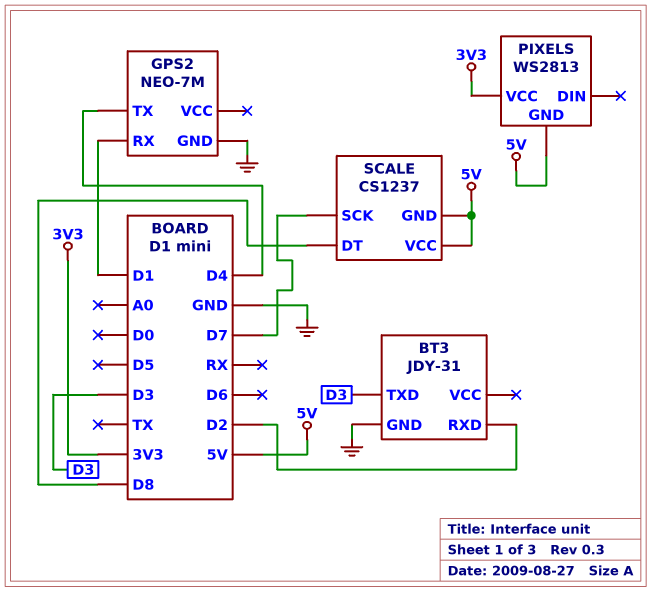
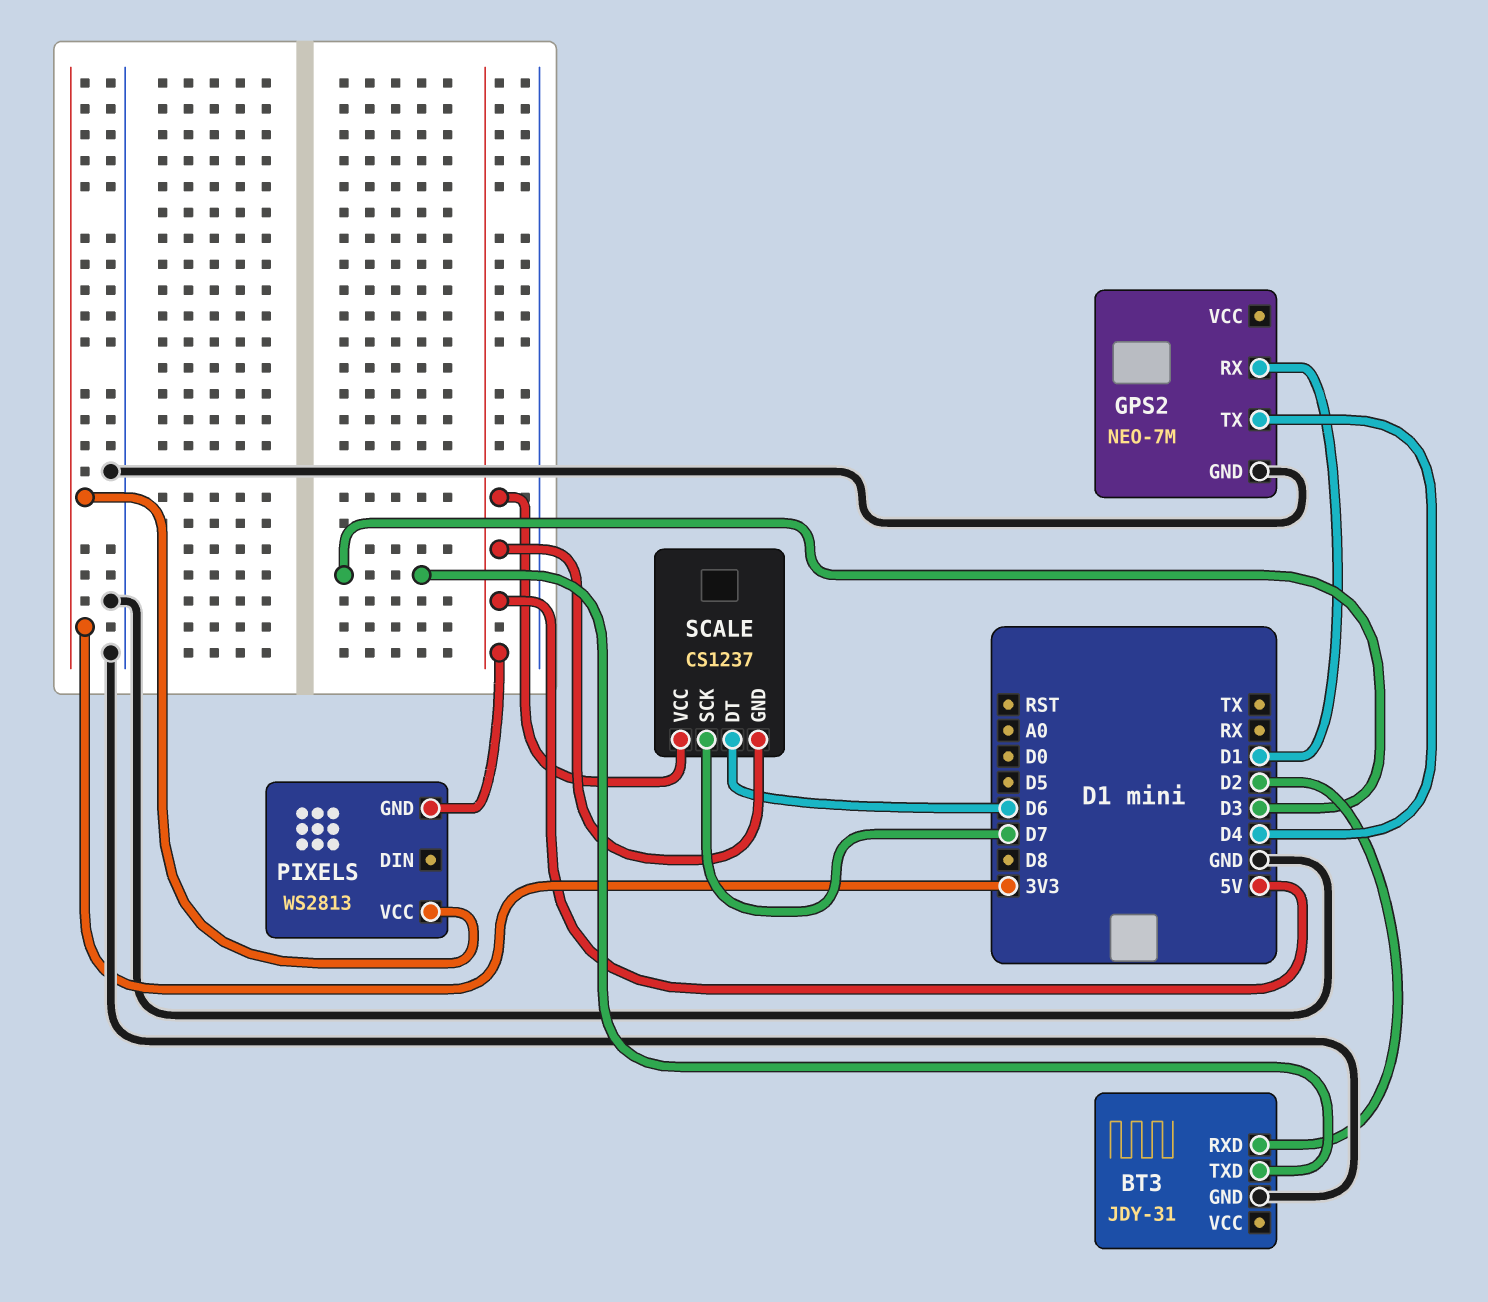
SCALE pin DT: D8 -> D6

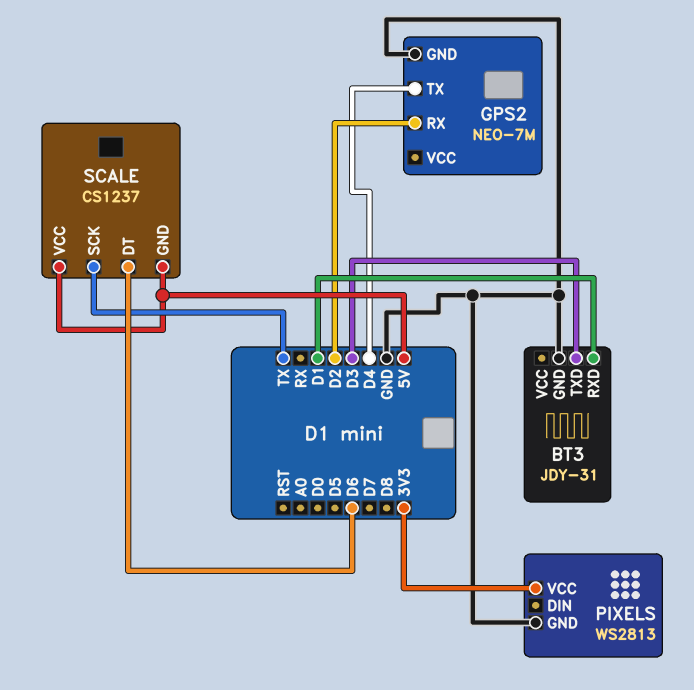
BT3 pin RXD: D2 -> D1
GPS2 pin RX: D1 -> D2
PIXELS pin GND: 5V -> GND
SCALE pin SCK: D7 -> TX

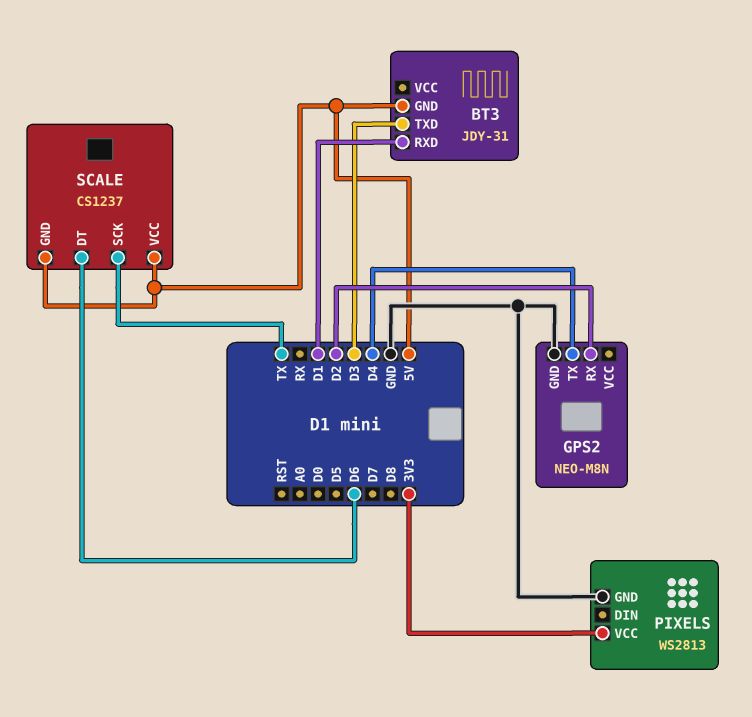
BT3 pin GND: GND -> 5V
GPS2: NEO-7M -> NEO-M8N

